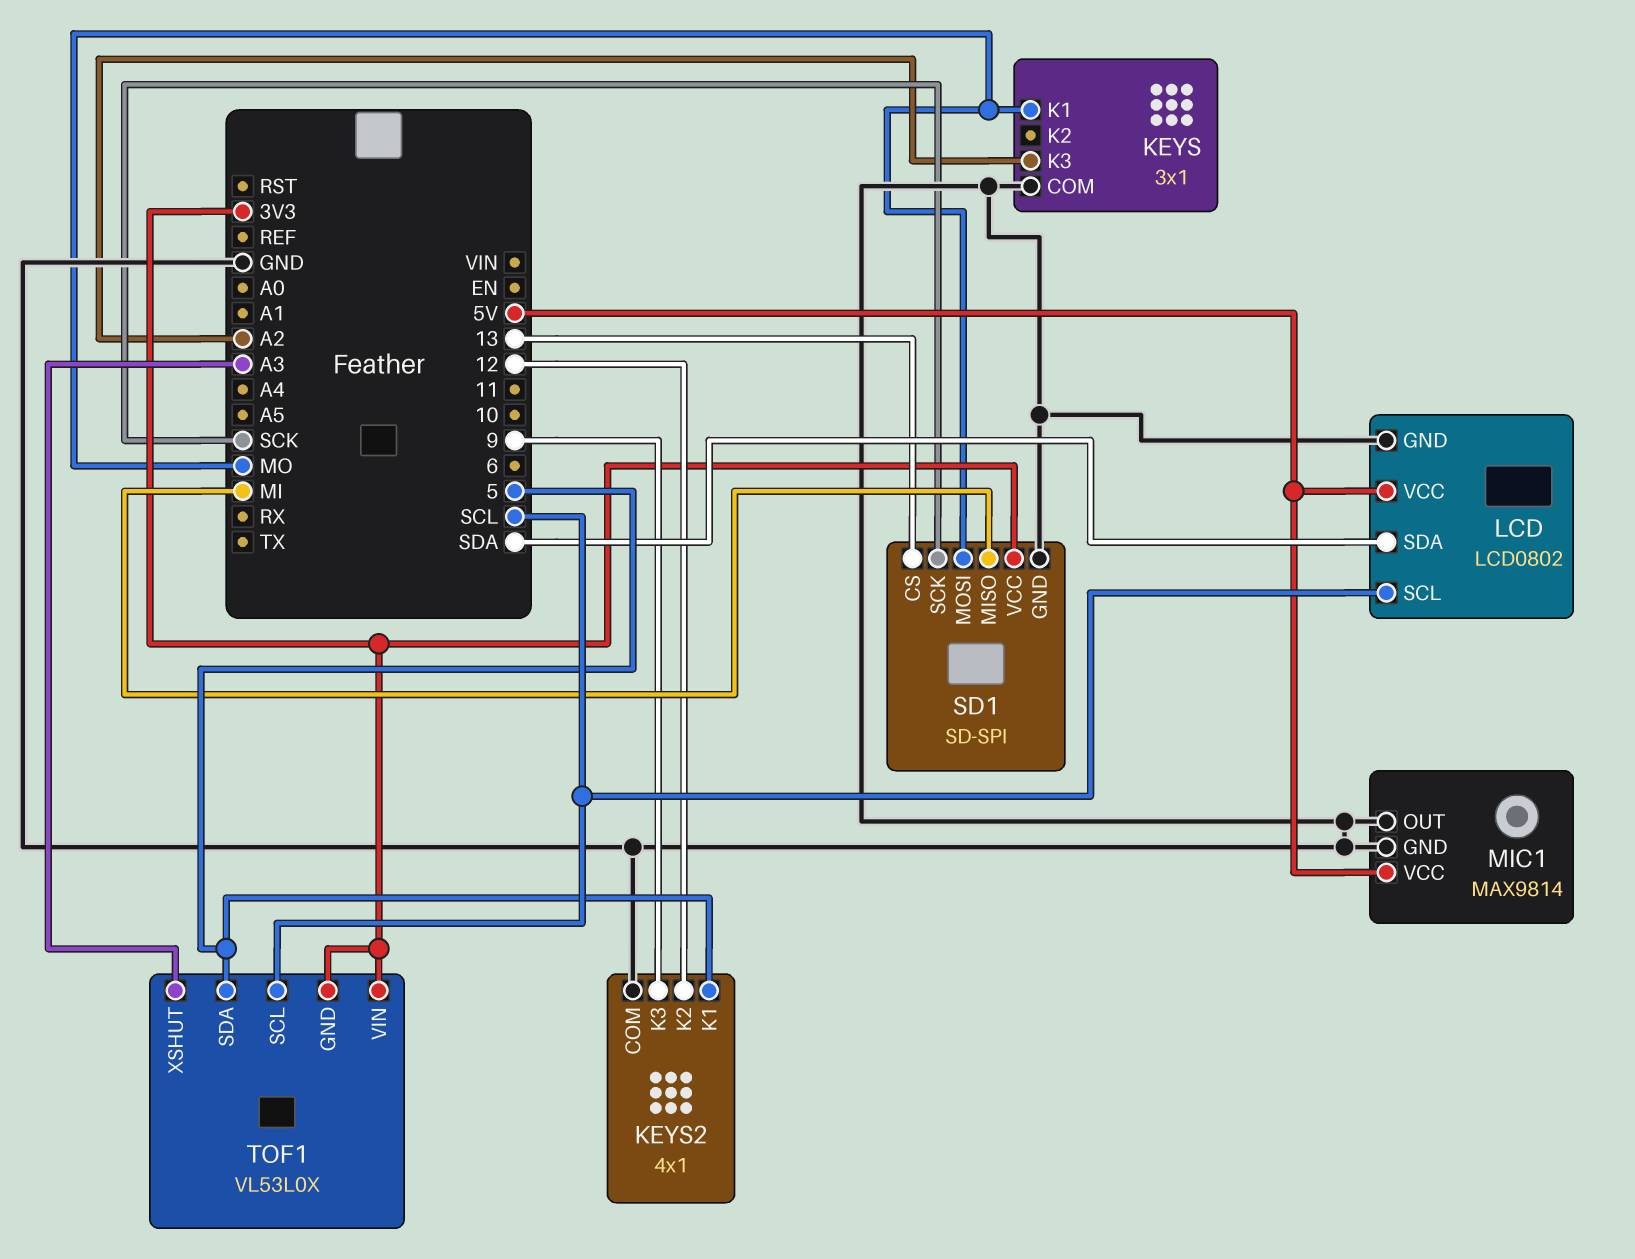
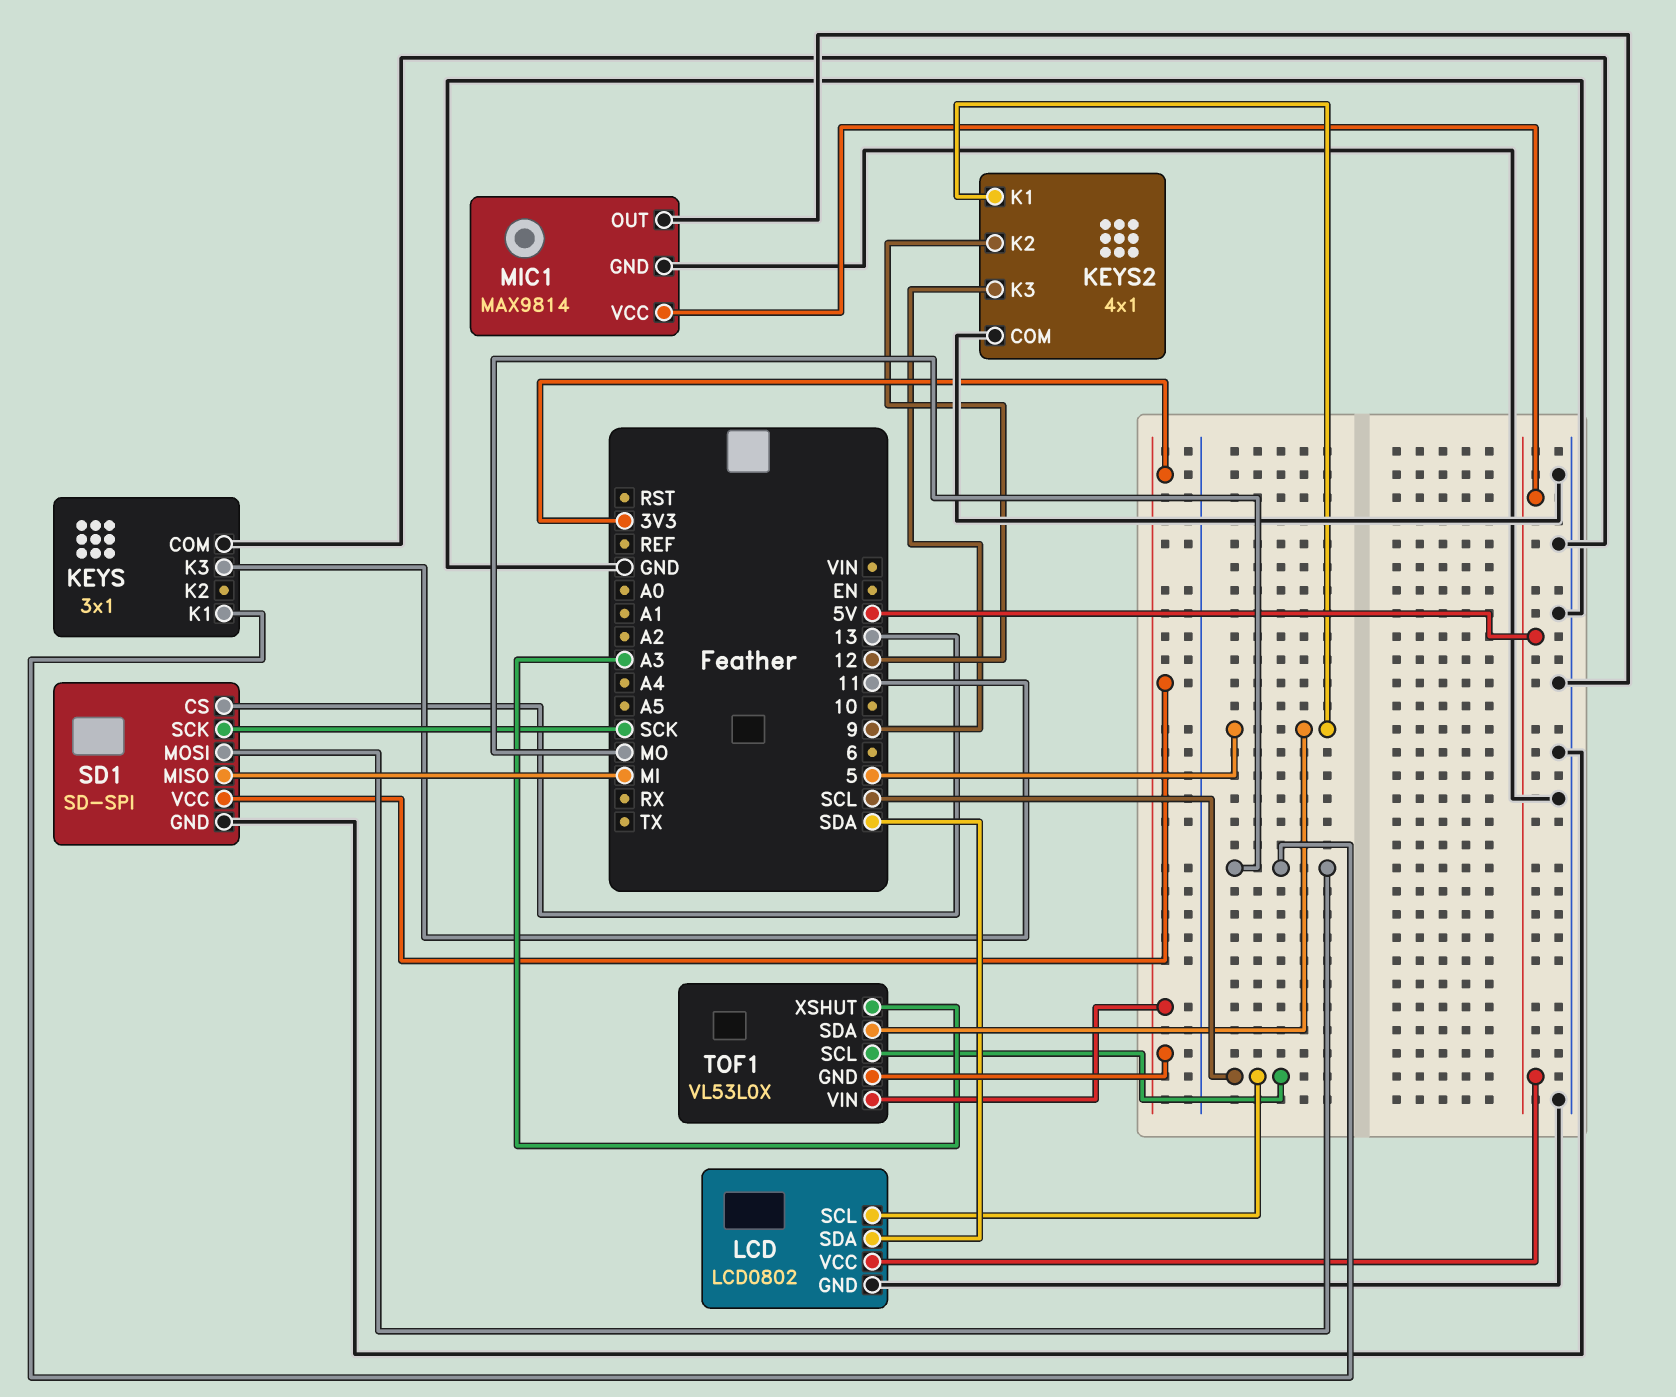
KEYS pin K3: A2 -> 11

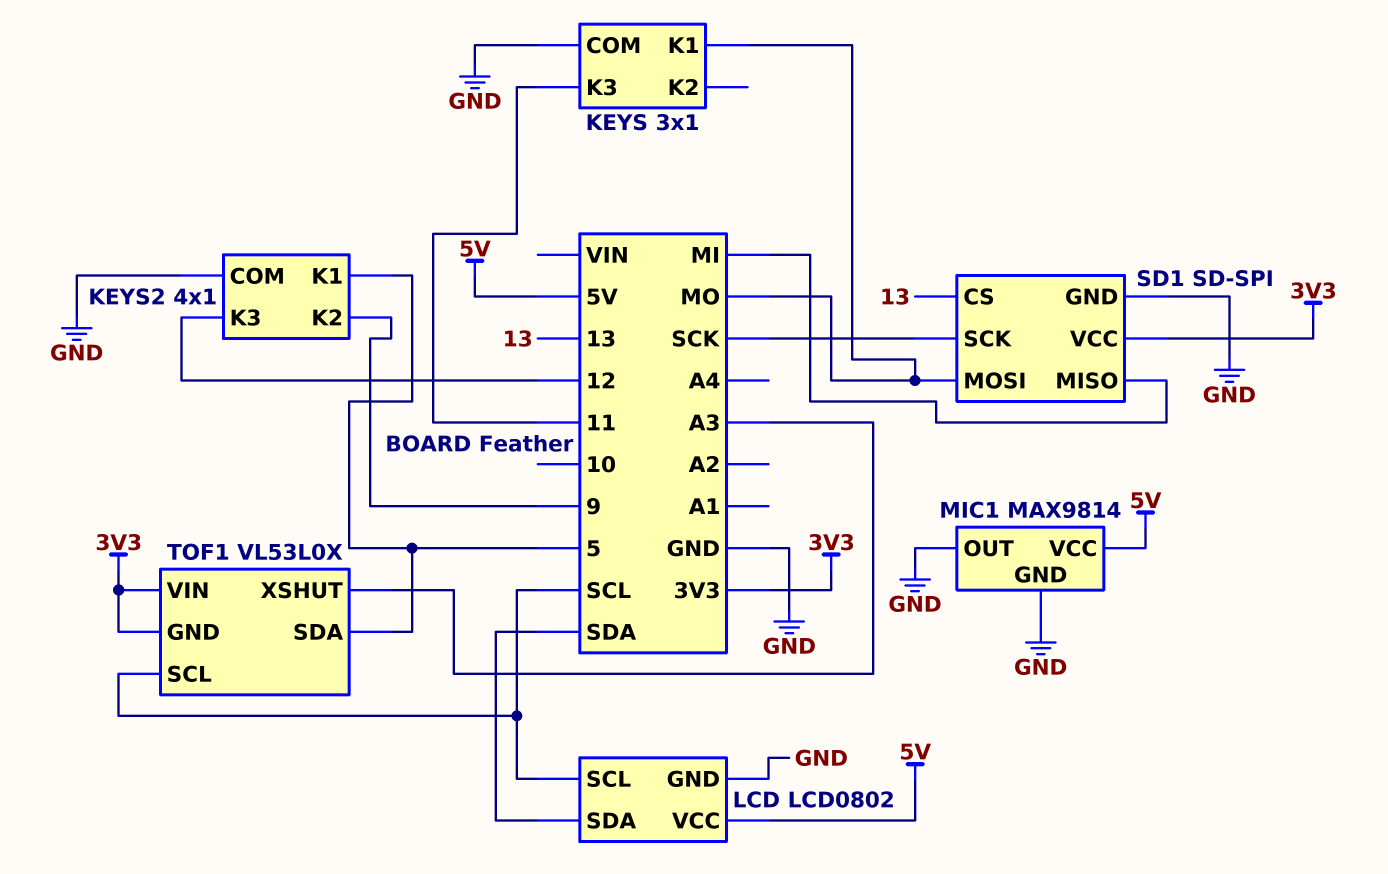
KEYS2 pin K2: 12 -> 9
KEYS2 pin K3: 9 -> 12

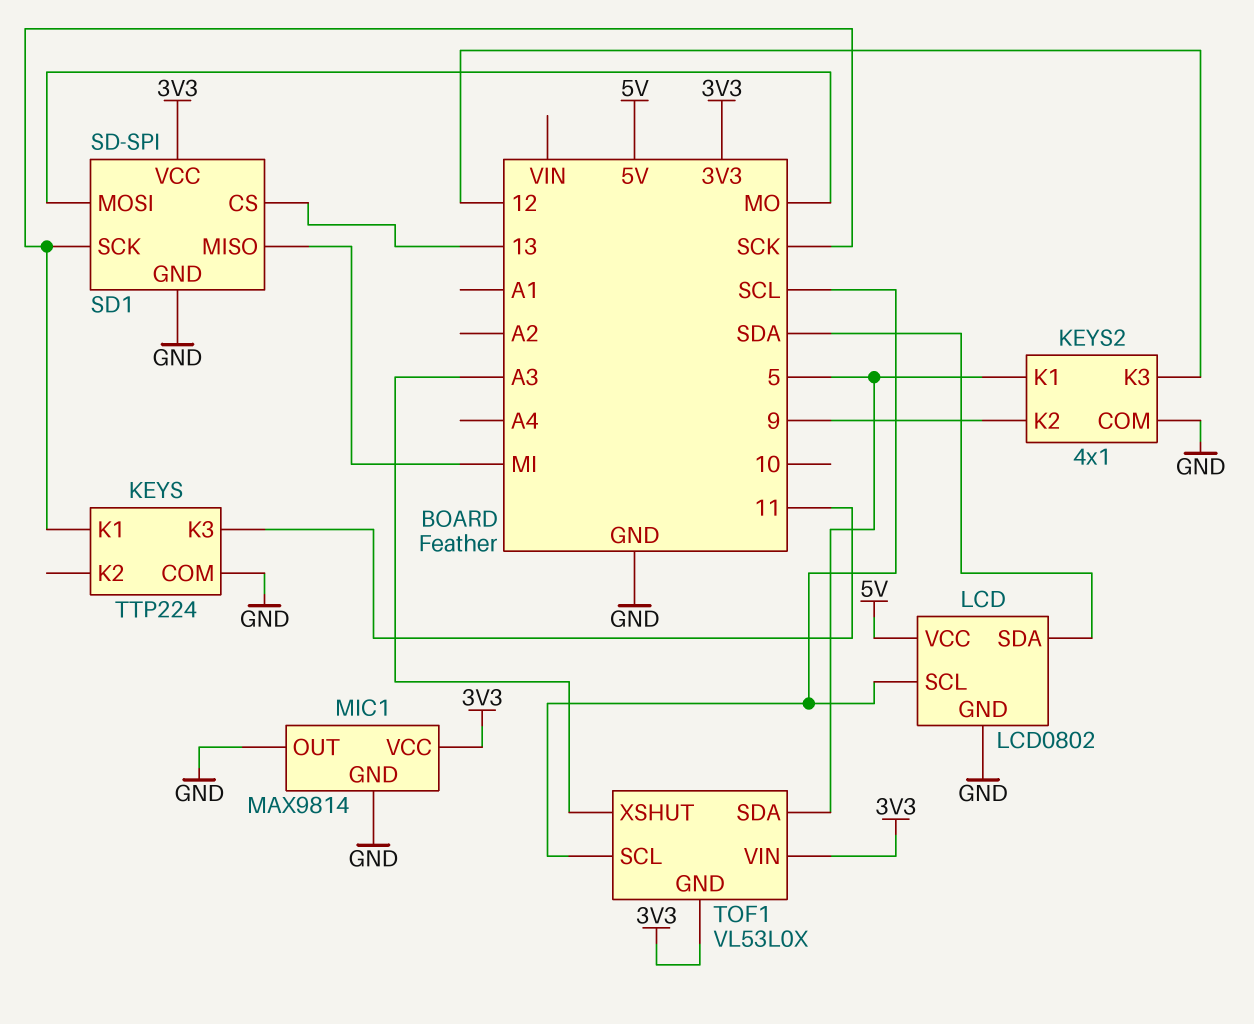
KEYS: 3x1 -> TTP224
KEYS pin K1: MO -> SCK
MIC1 pin VCC: 5V -> 3V3

